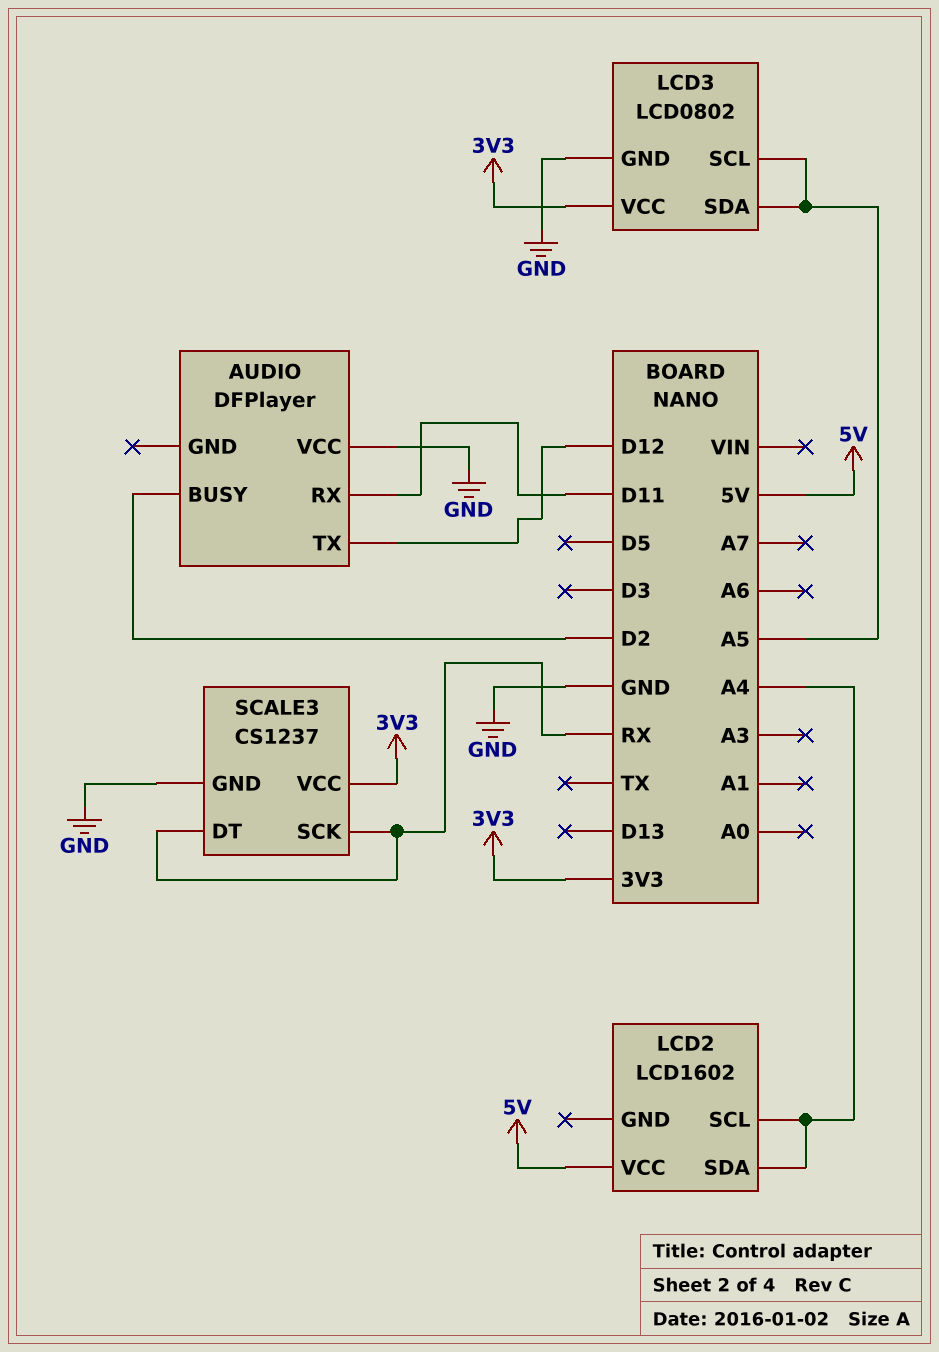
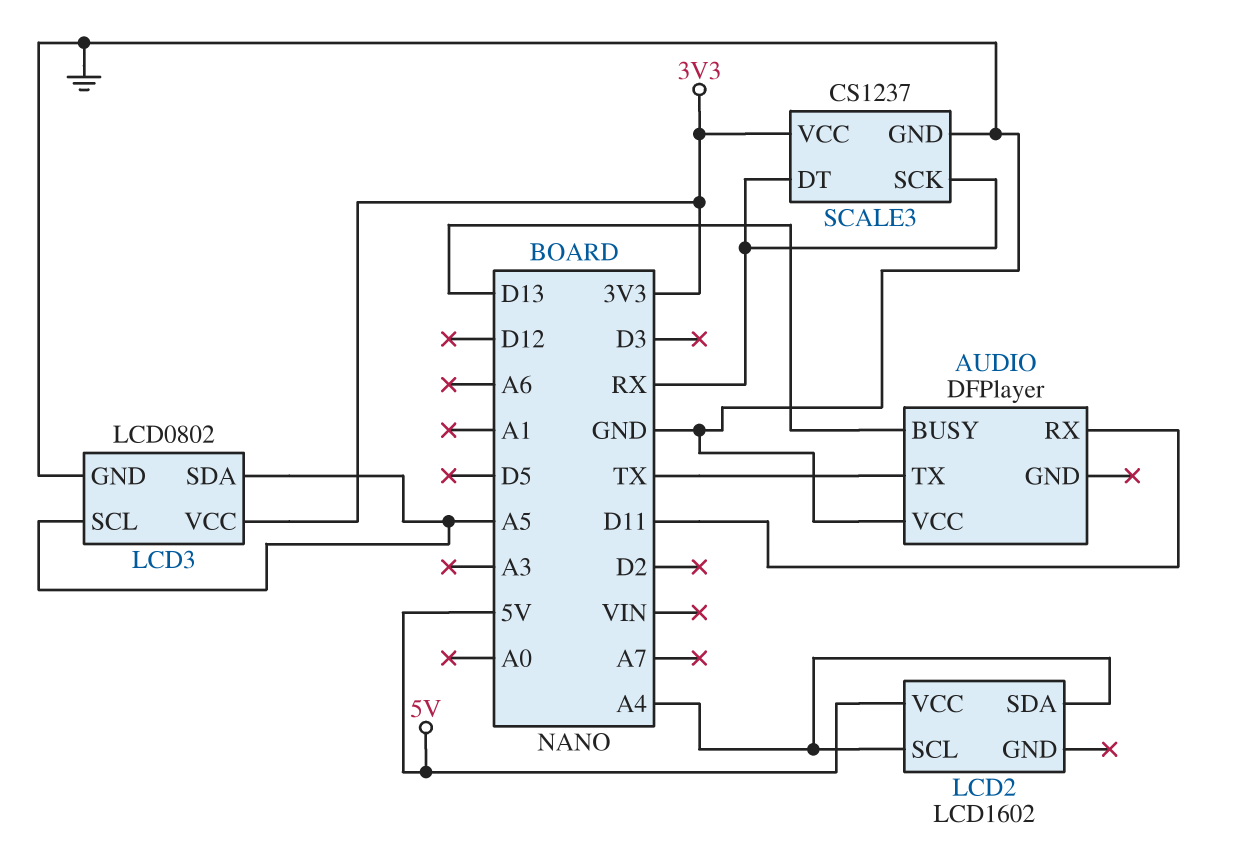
AUDIO pin BUSY: D2 -> D13
AUDIO pin TX: D12 -> TX

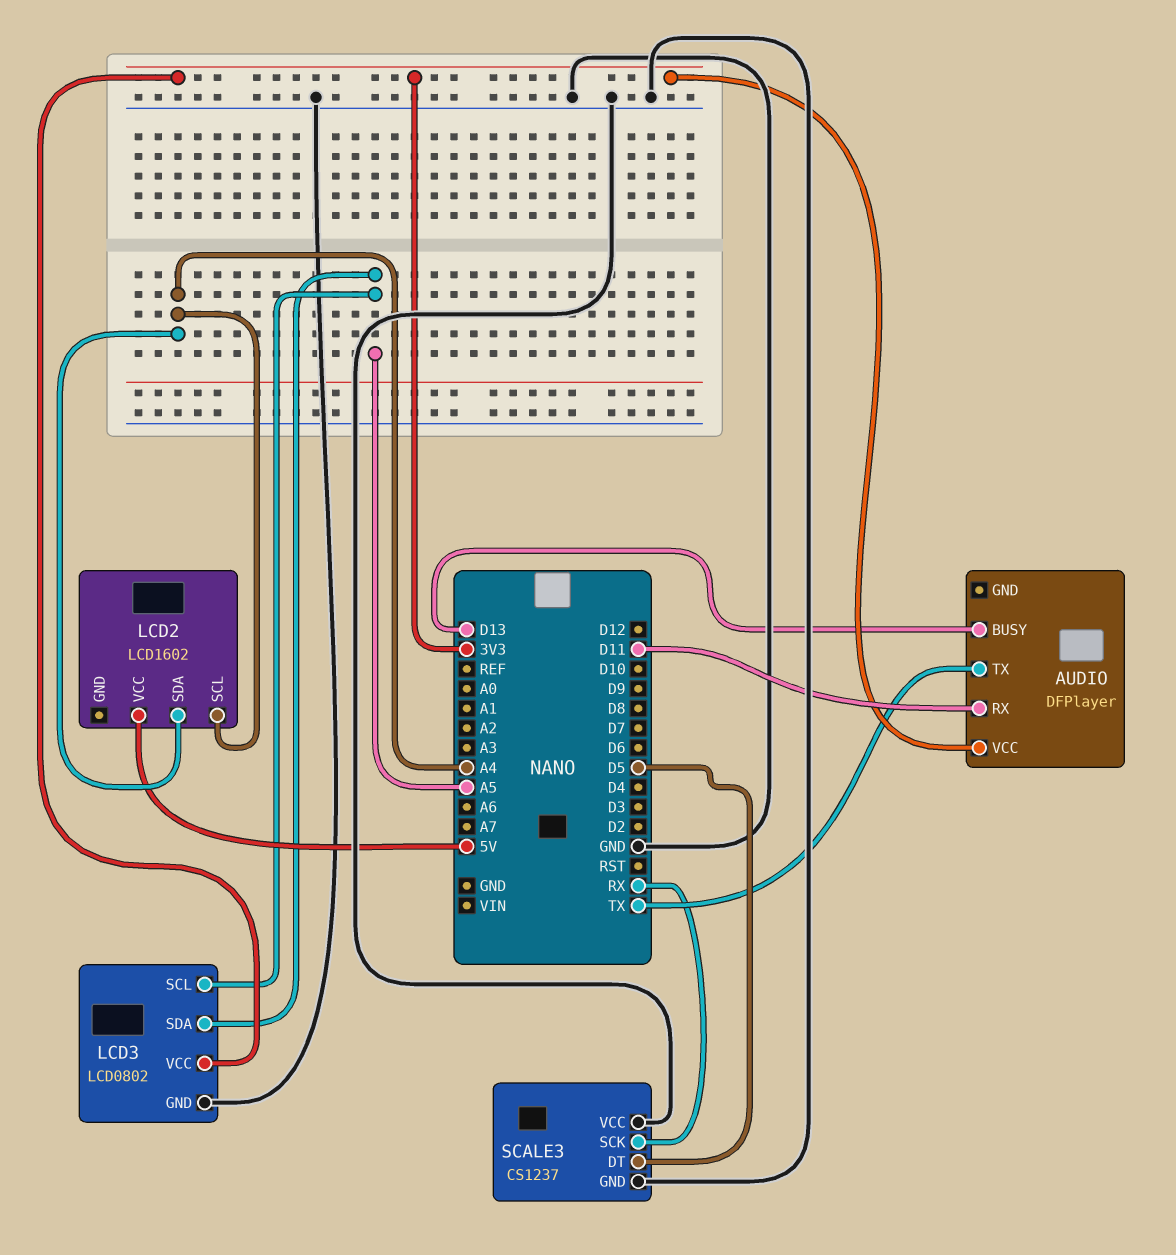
AUDIO pin VCC: GND -> 3V3
SCALE3 pin DT: RX -> D5
SCALE3 pin VCC: 3V3 -> GND

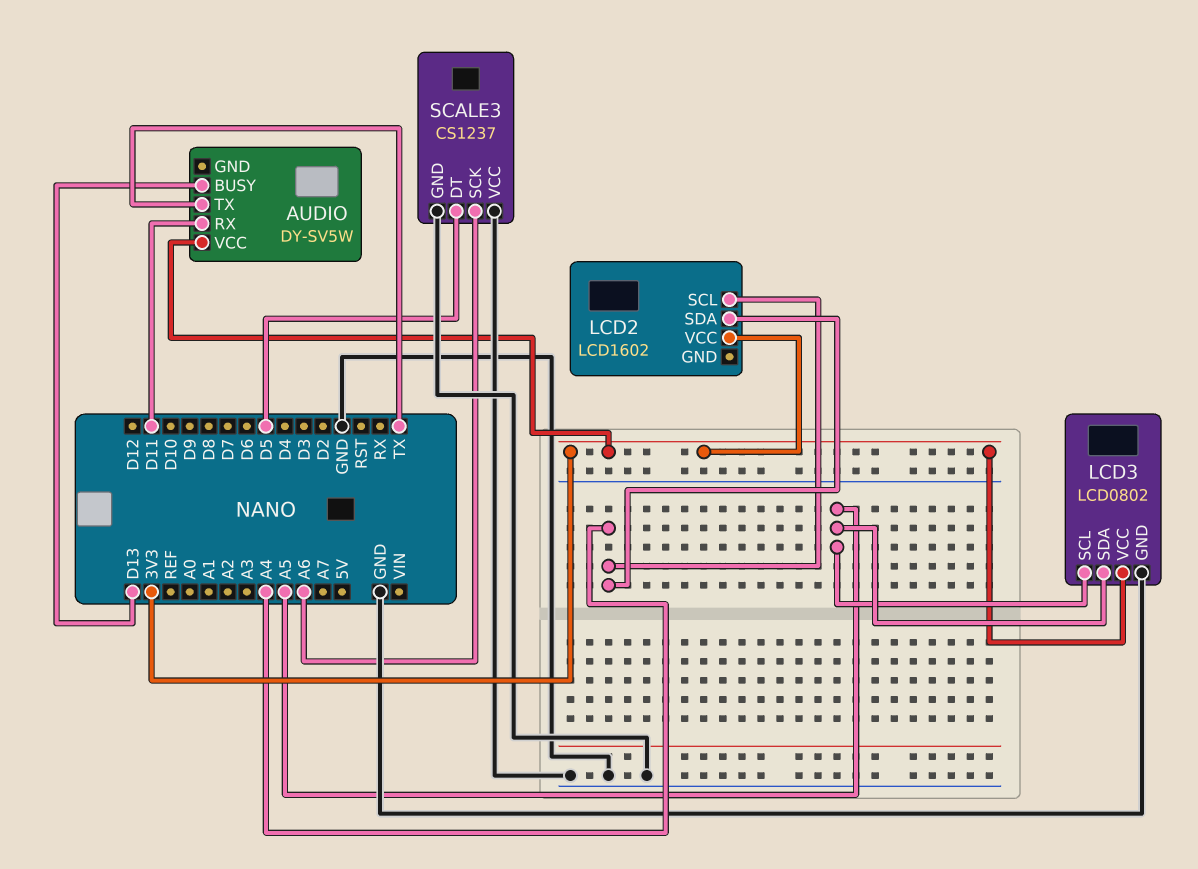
AUDIO: DFPlayer -> DY-SV5W
LCD2 pin VCC: 5V -> 3V3
SCALE3 pin SCK: RX -> A6

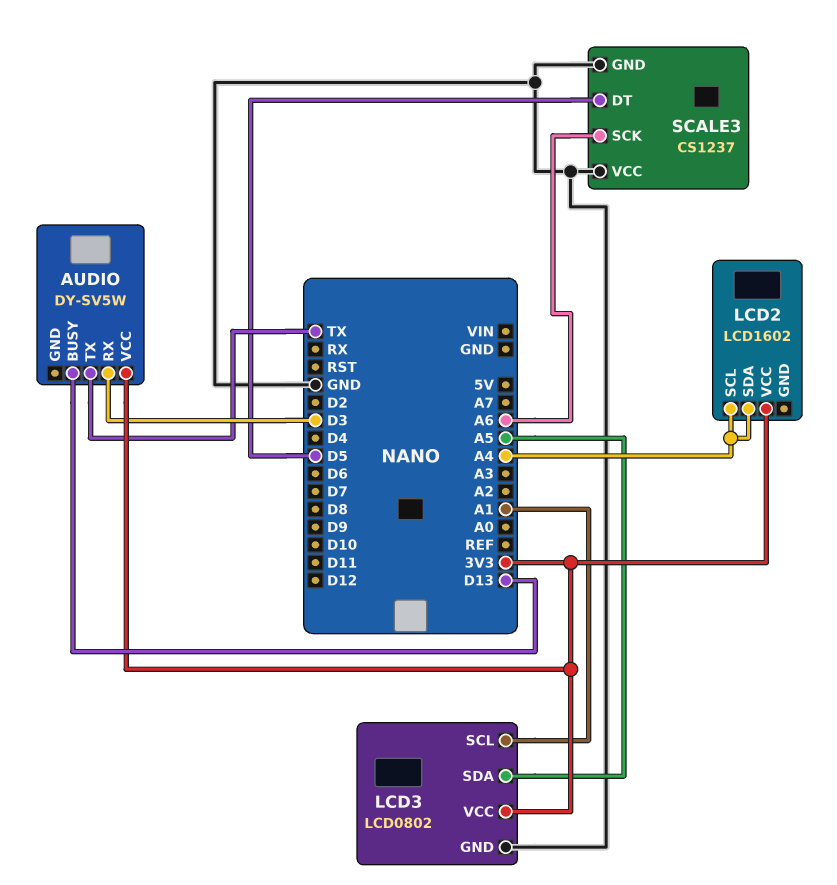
AUDIO pin RX: D11 -> D3
LCD3 pin SCL: A5 -> A1

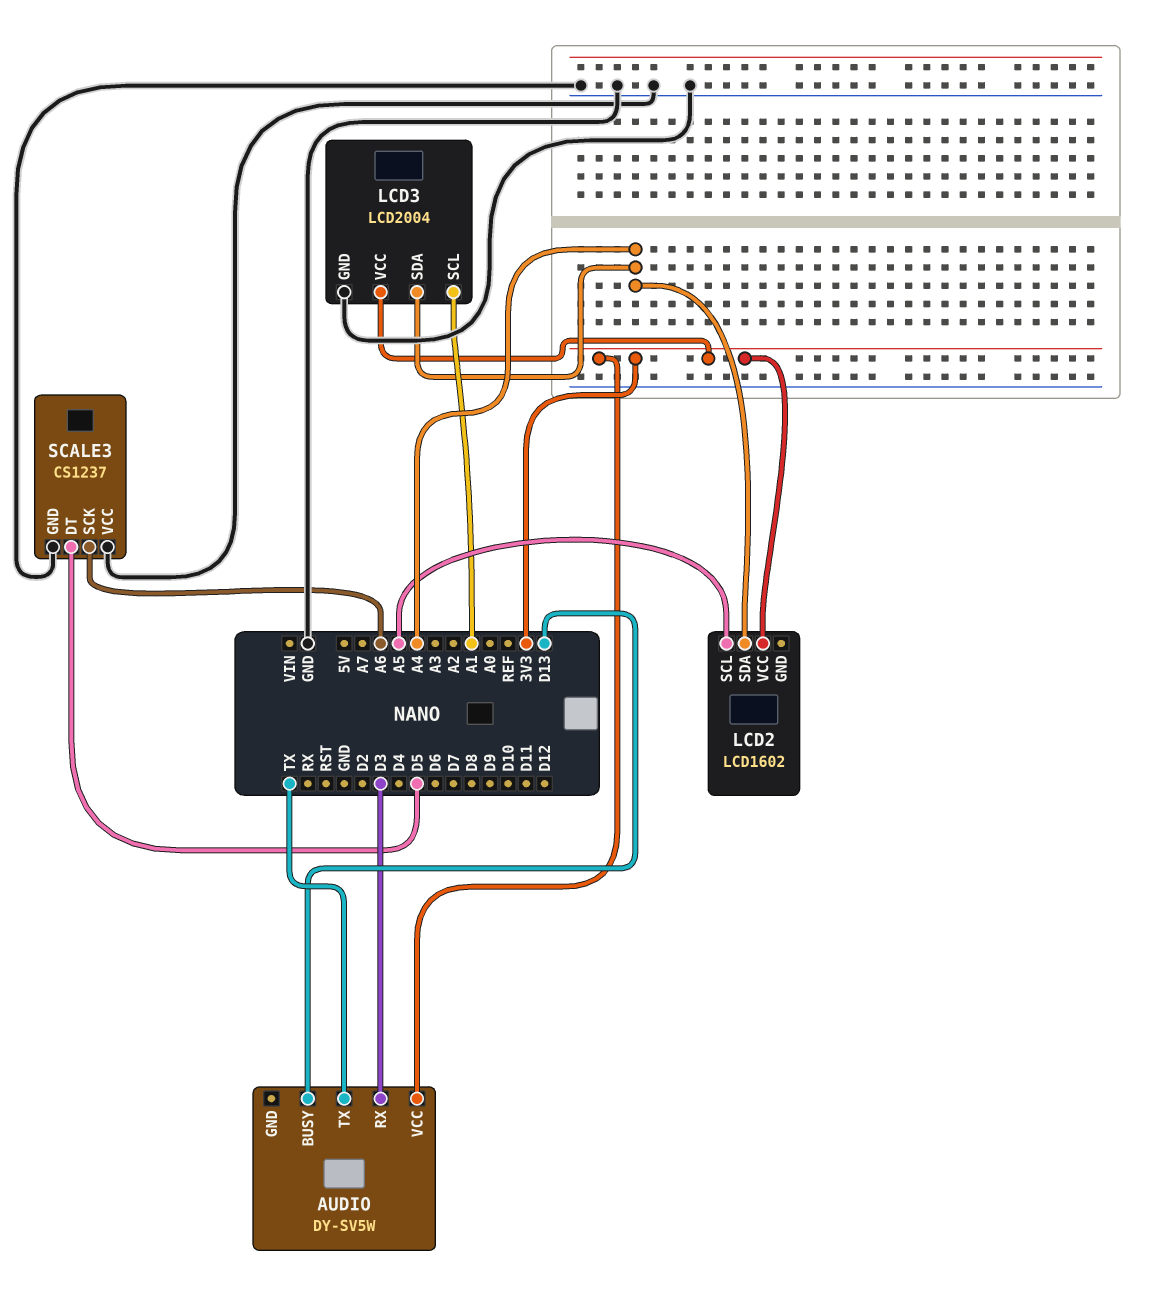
LCD2 pin SCL: A4 -> A5
LCD3: LCD0802 -> LCD2004
LCD3 pin SDA: A5 -> A4

